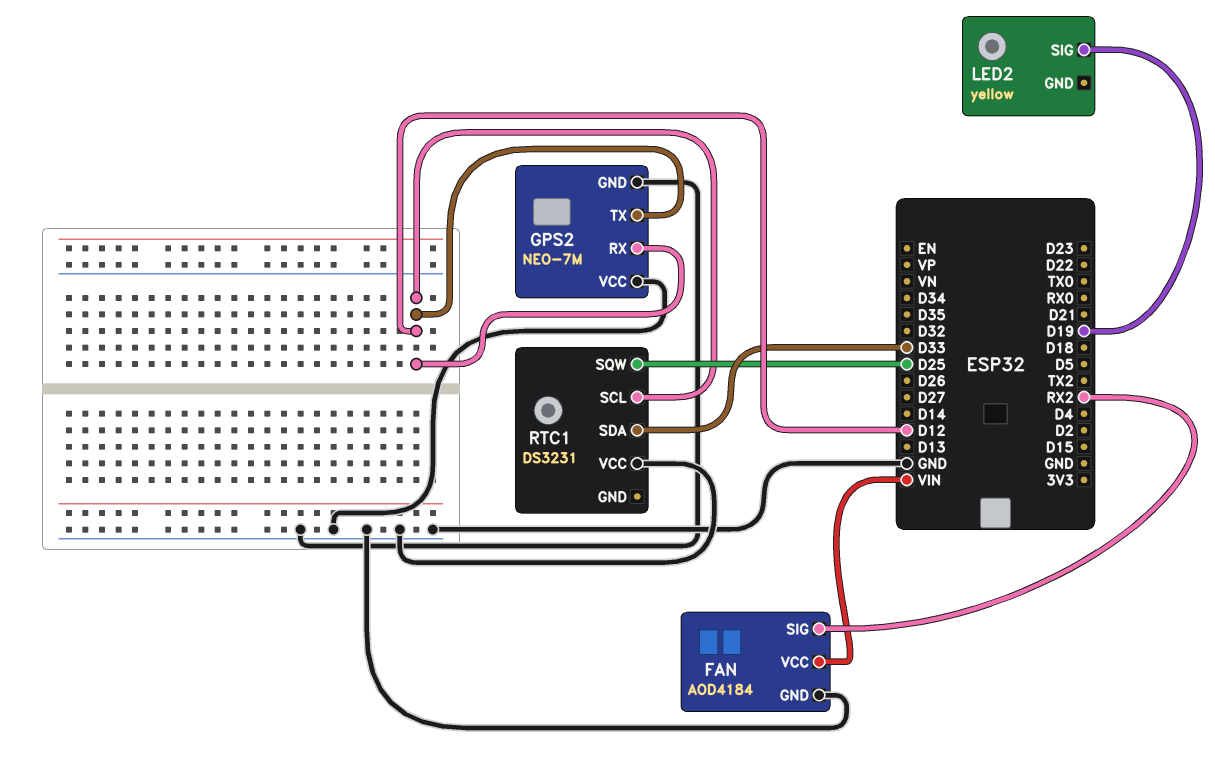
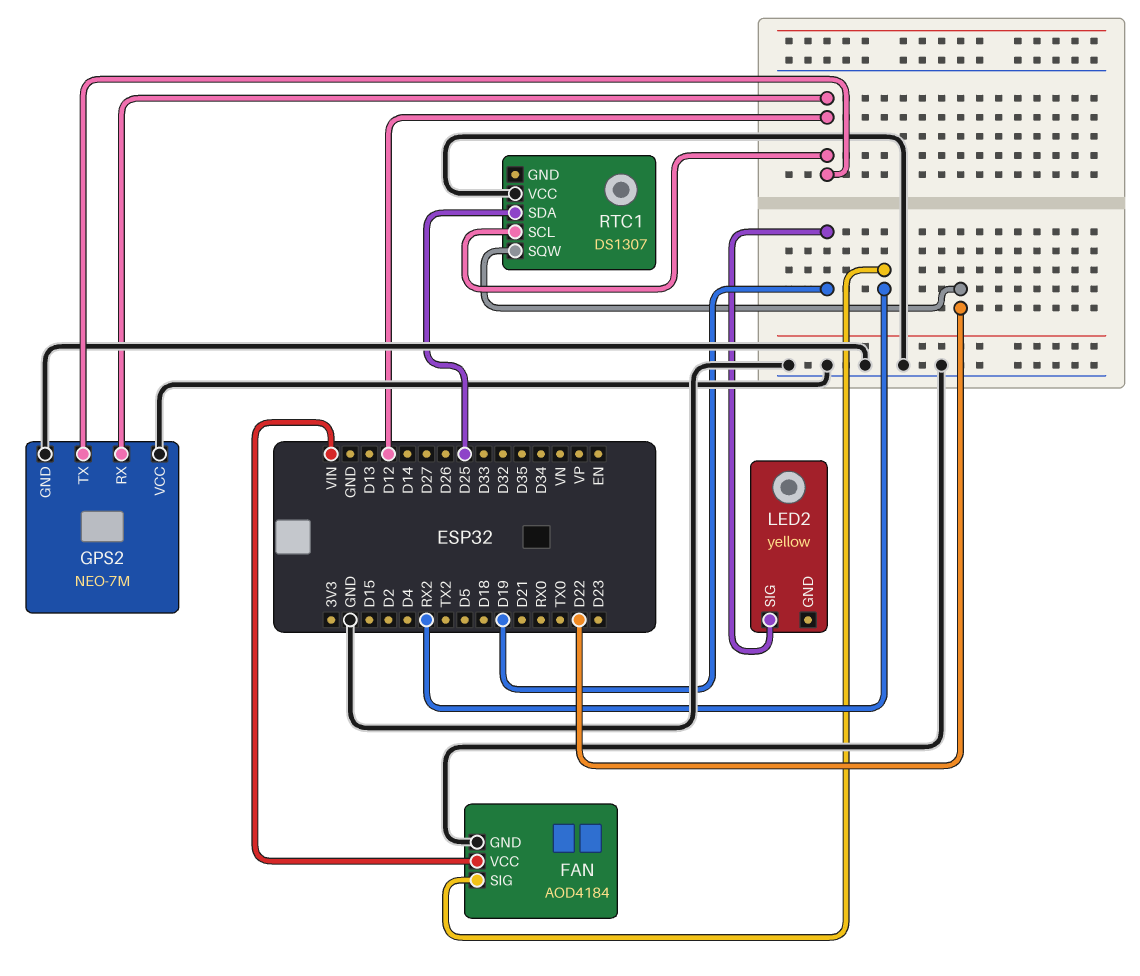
RTC1: DS3231 -> DS1307
RTC1 pin SDA: D33 -> D25
RTC1 pin SQW: D25 -> D22

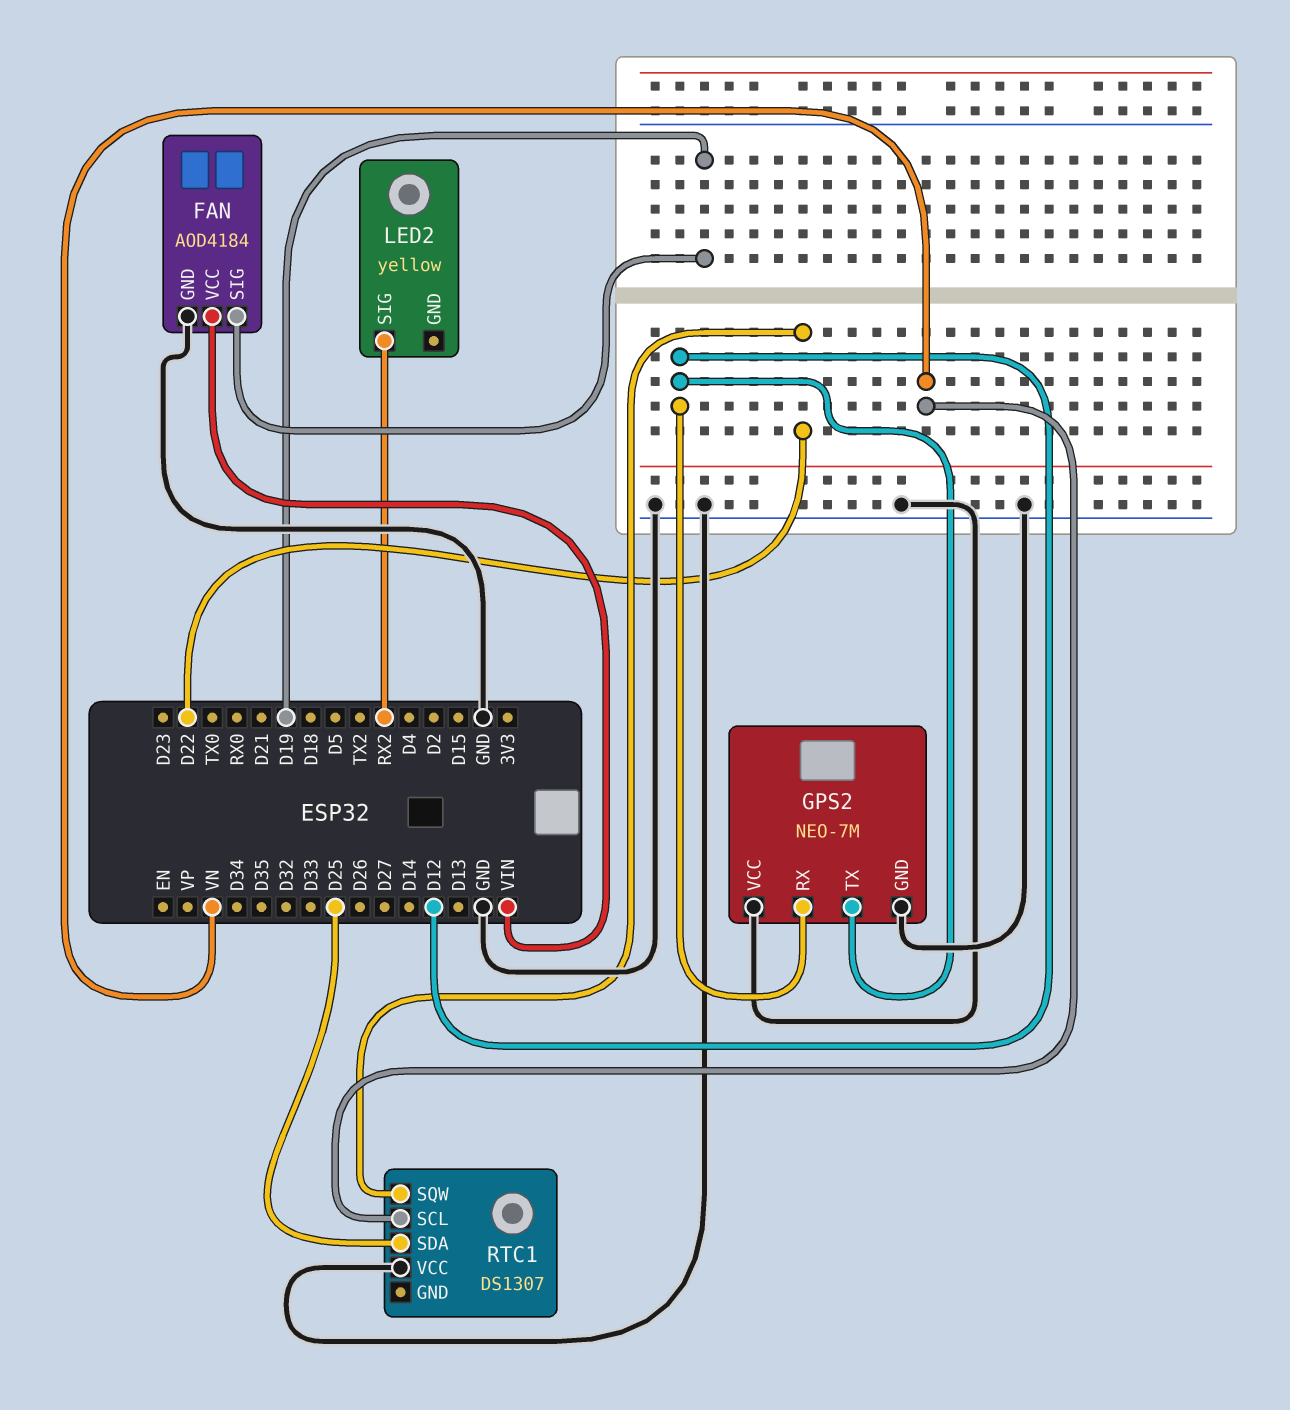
FAN pin SIG: RX2 -> D19
LED2 pin SIG: D19 -> RX2
RTC1 pin SCL: D12 -> VN

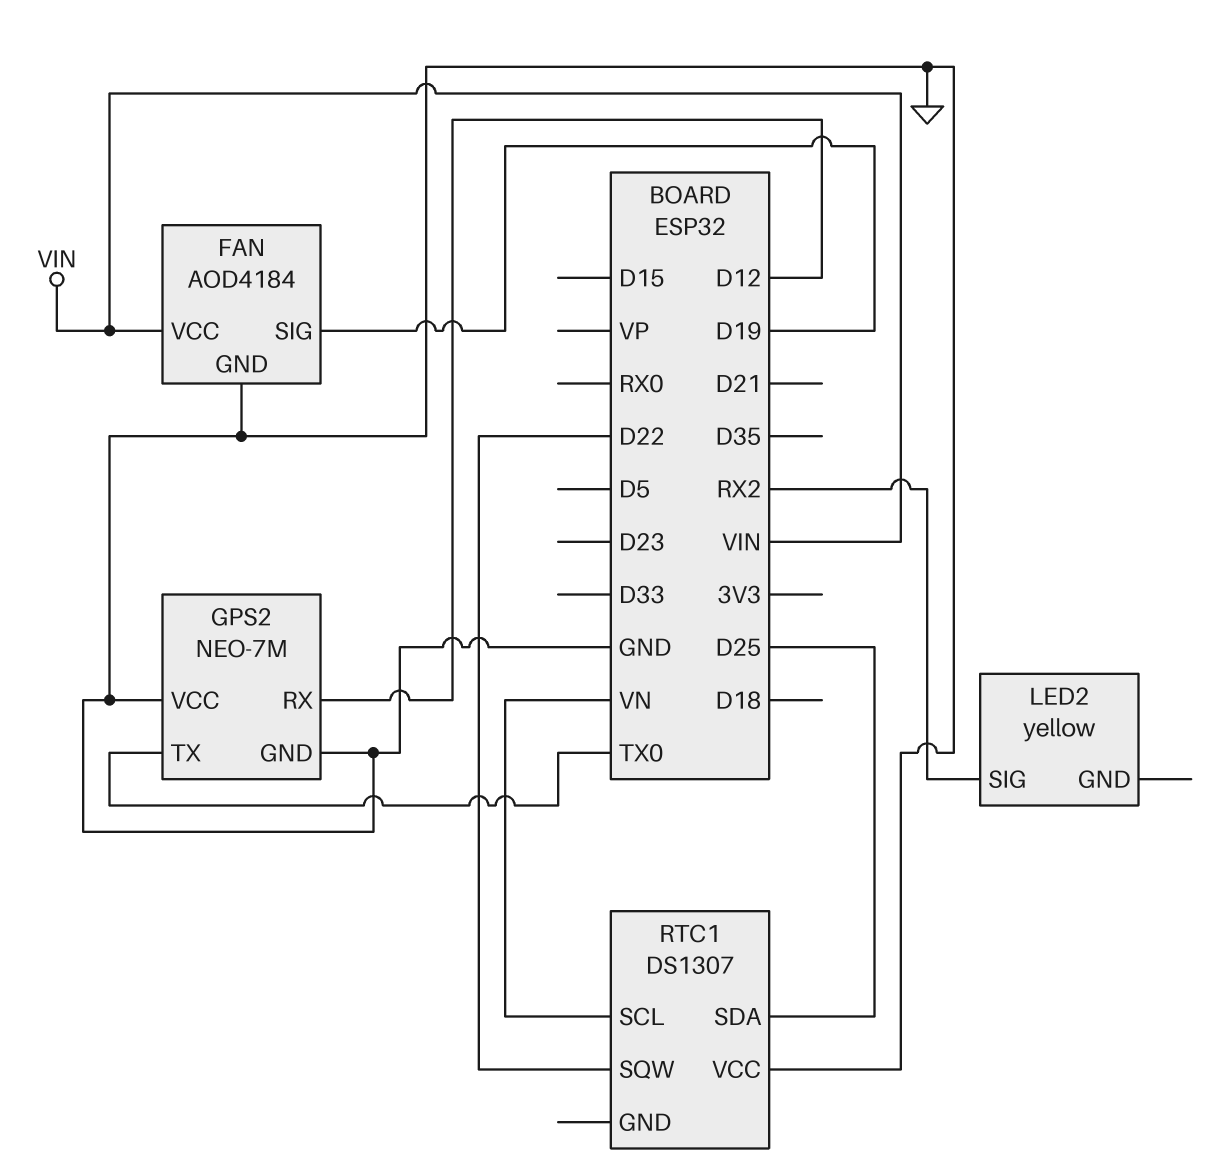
GPS2 pin TX: D12 -> TX0

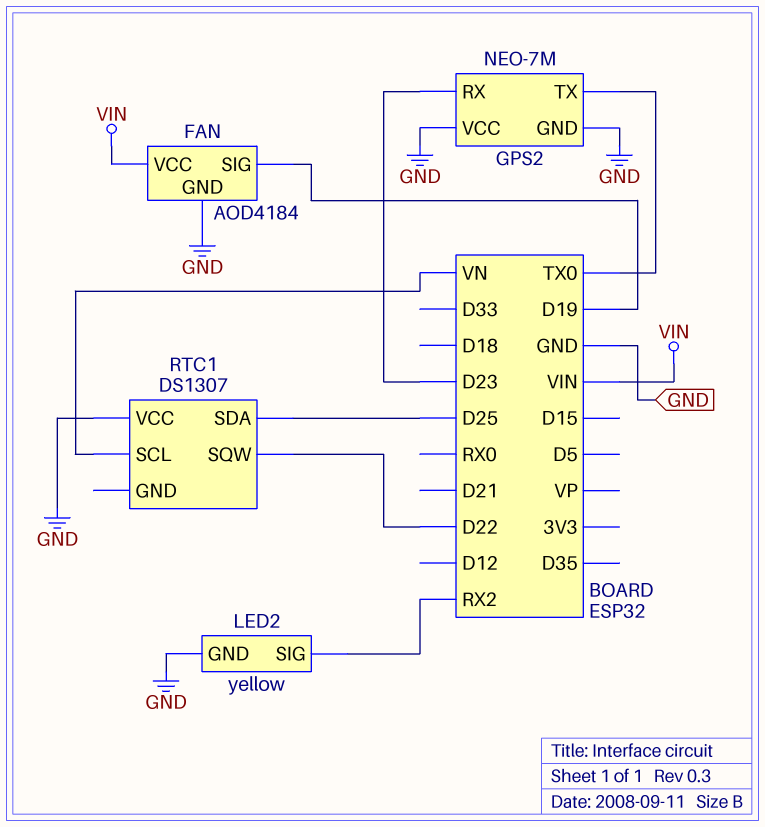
GPS2 pin RX: D12 -> D23
LED2 pin GND: none -> GND

